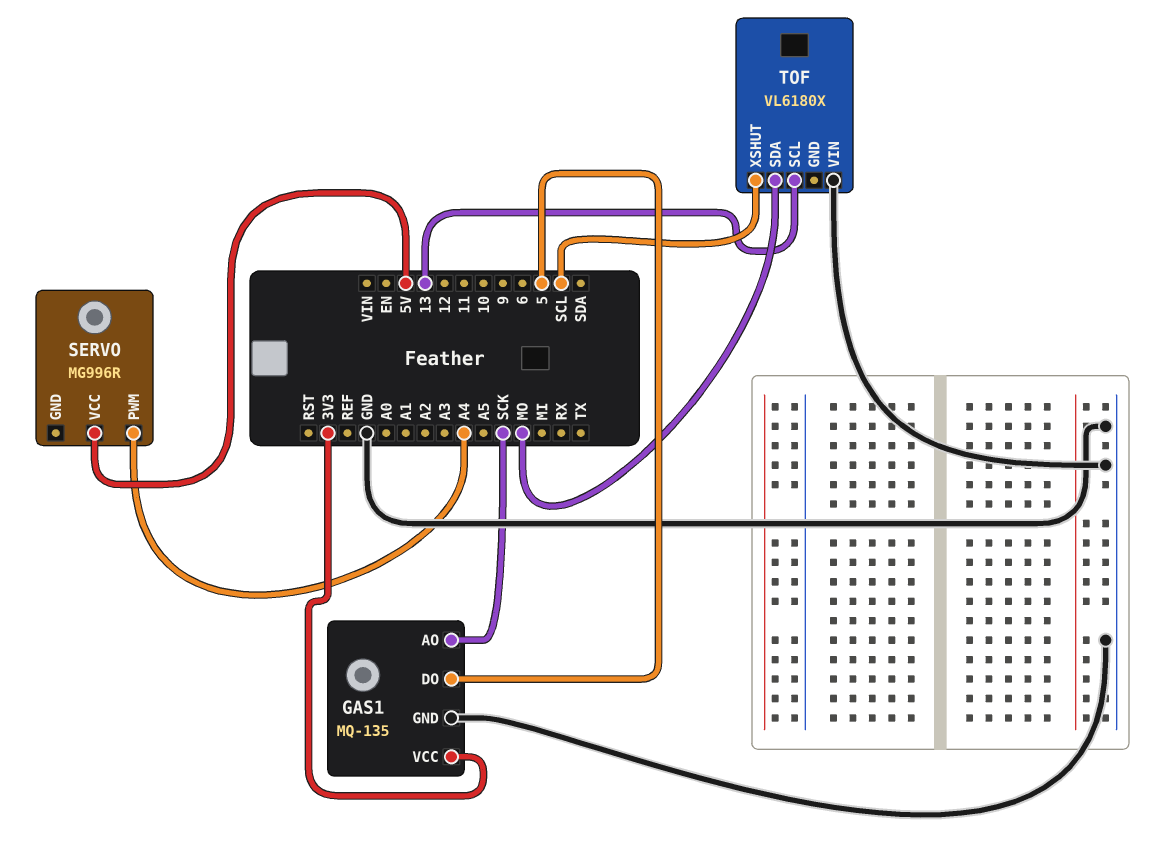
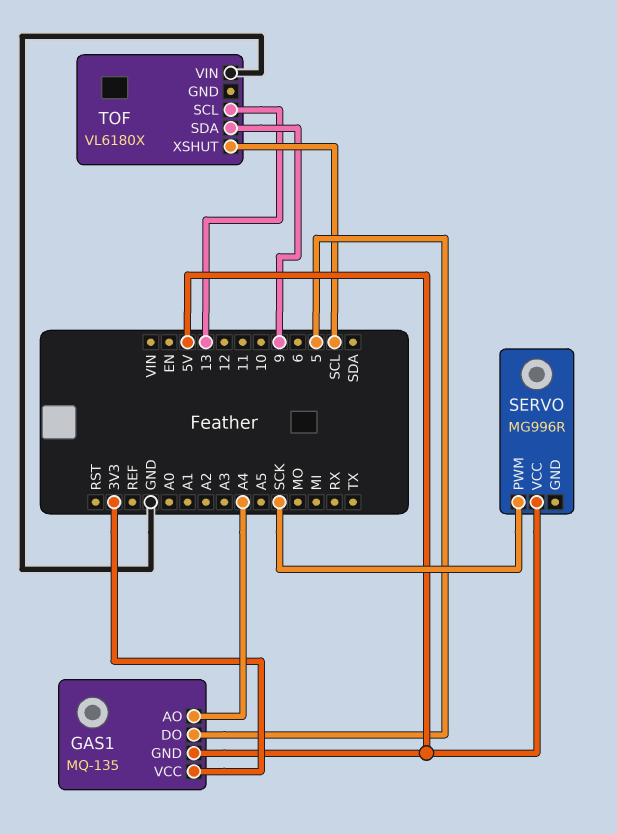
GAS1 pin AO: SCK -> A4
GAS1 pin GND: GND -> 5V
SERVO pin PWM: A4 -> SCK
TOF pin SDA: MO -> 9

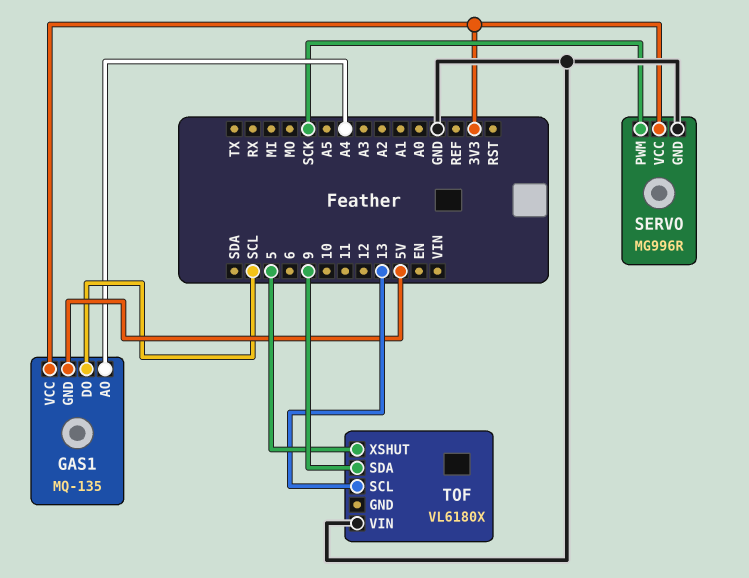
GAS1 pin DO: 5 -> SCL
SERVO pin GND: none -> GND
SERVO pin VCC: 5V -> 3V3
TOF pin XSHUT: SCL -> 5

